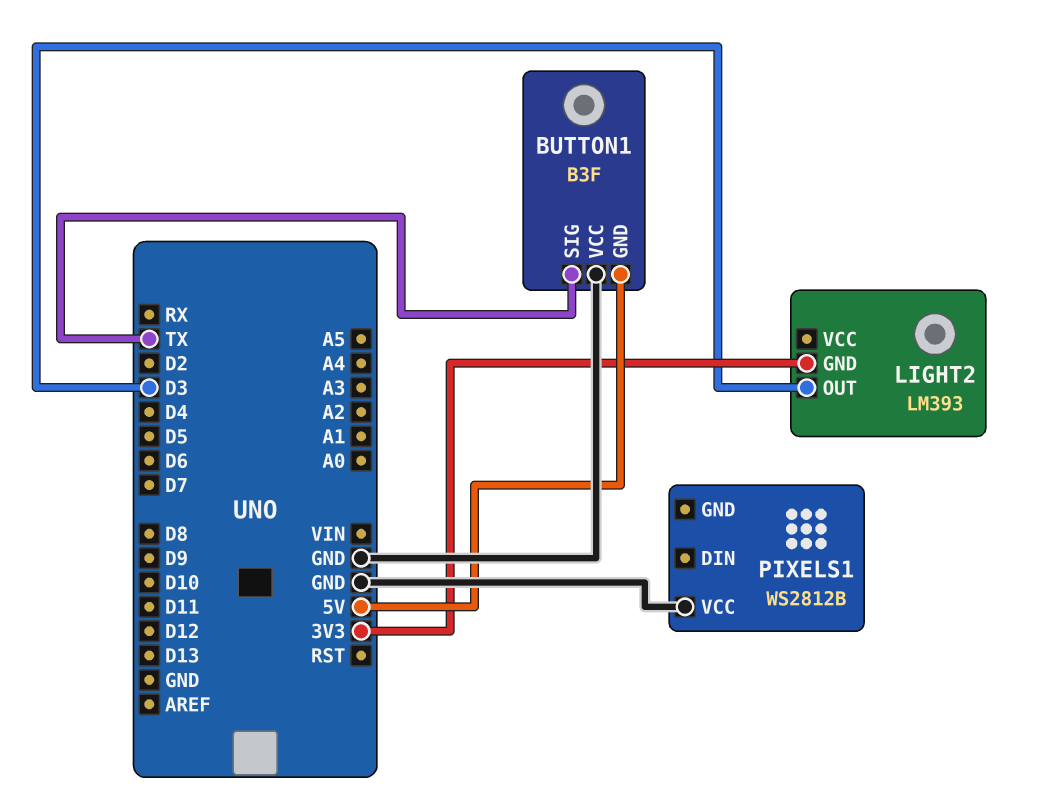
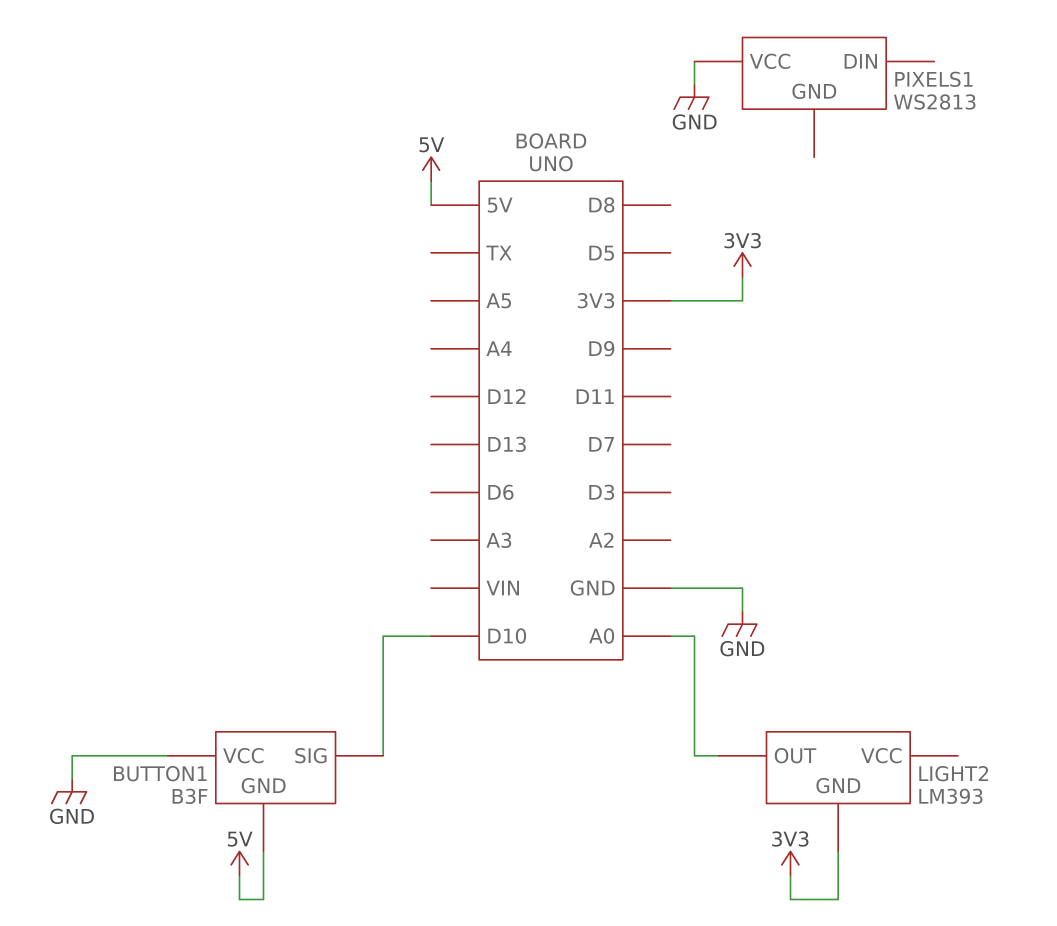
BUTTON1 pin SIG: TX -> D10
LIGHT2 pin OUT: D3 -> A0
PIXELS1: WS2812B -> WS2813

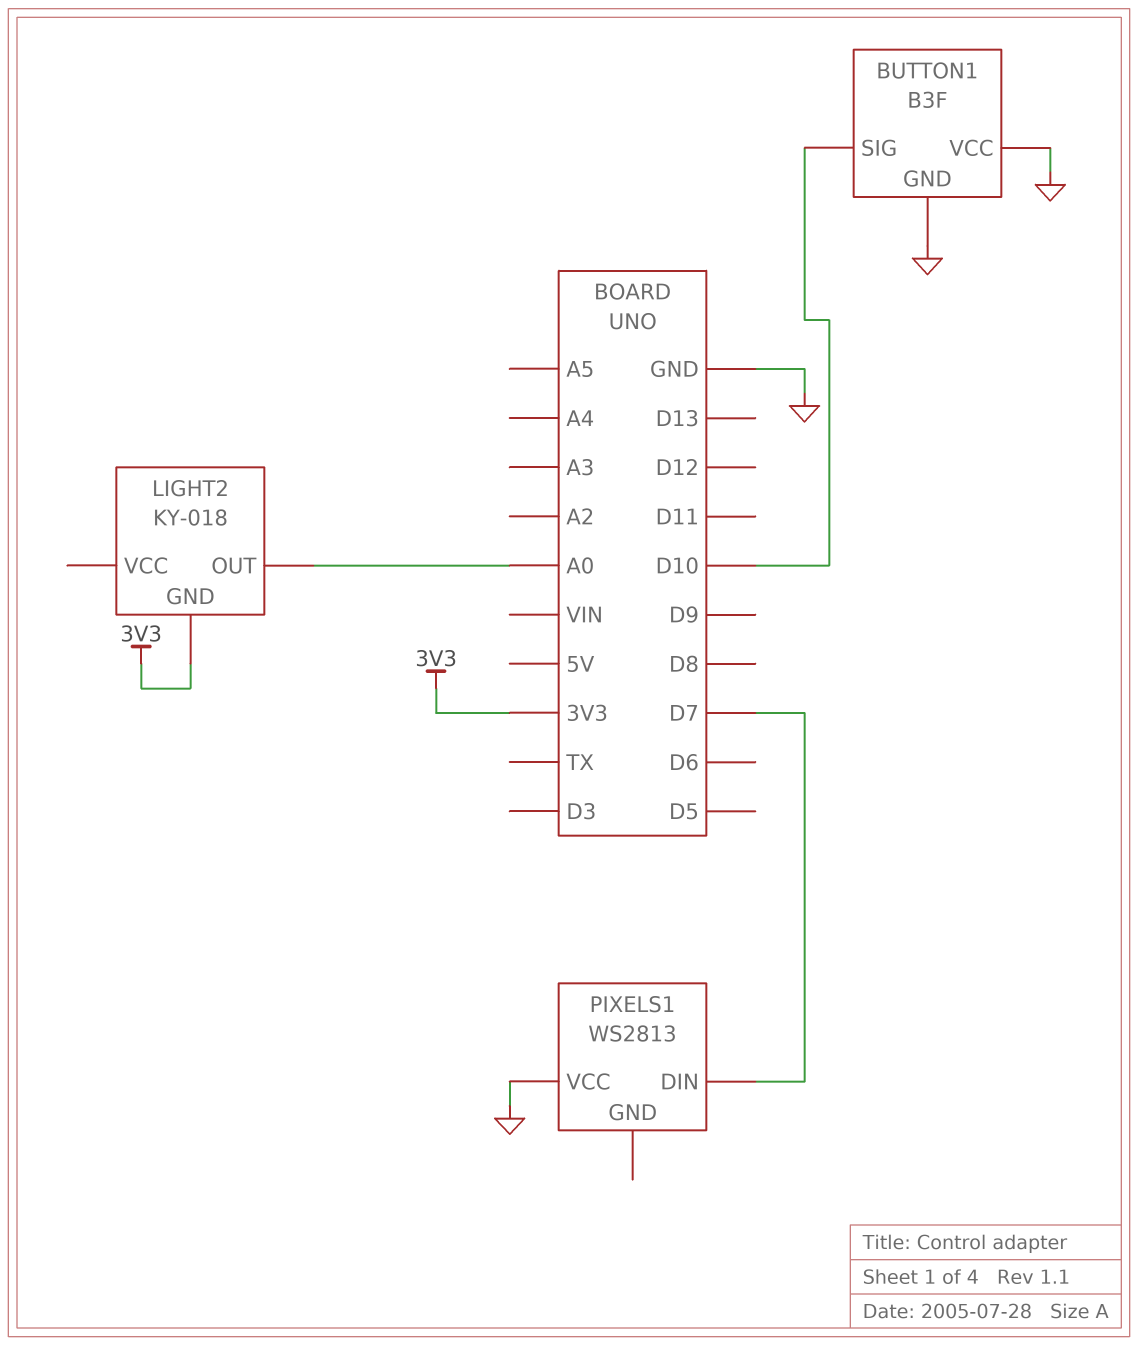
BUTTON1 pin GND: 5V -> GND
LIGHT2: LM393 -> KY-018
PIXELS1 pin DIN: none -> D7

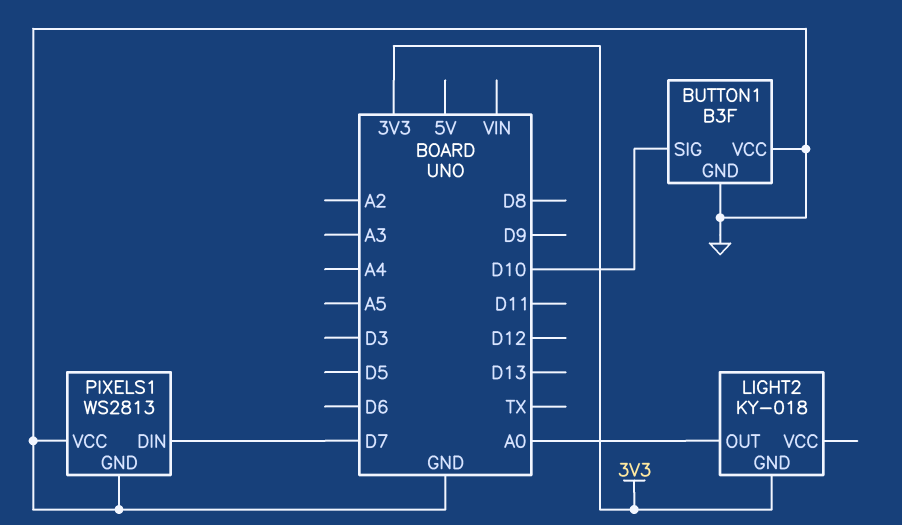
PIXELS1 pin GND: none -> GND

